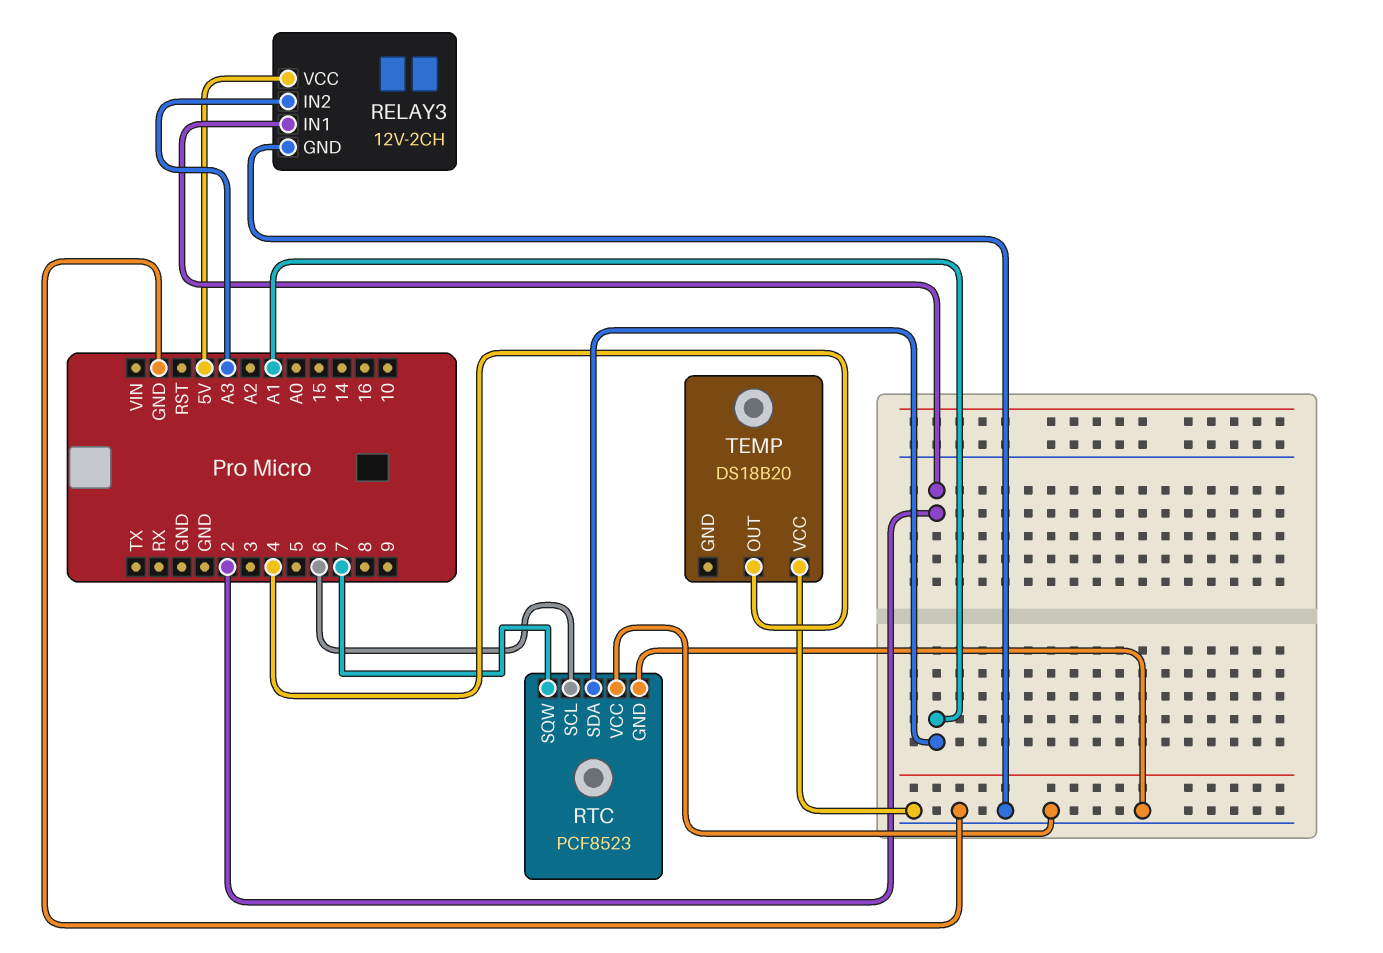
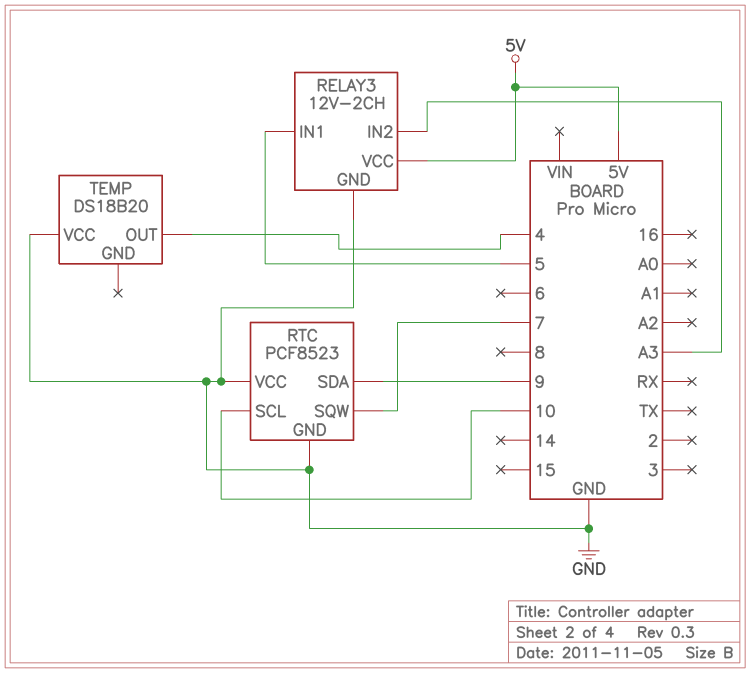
RELAY3 pin IN1: 2 -> 5
RTC pin SCL: 6 -> 10
RTC pin SDA: A1 -> 9

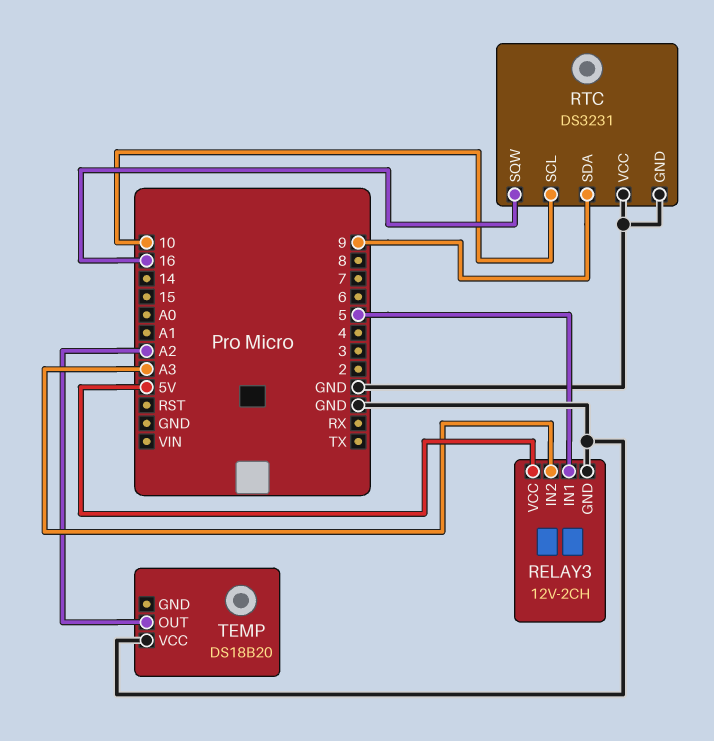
RTC: PCF8523 -> DS3231
RTC pin SQW: 7 -> 16
TEMP pin OUT: 4 -> A2

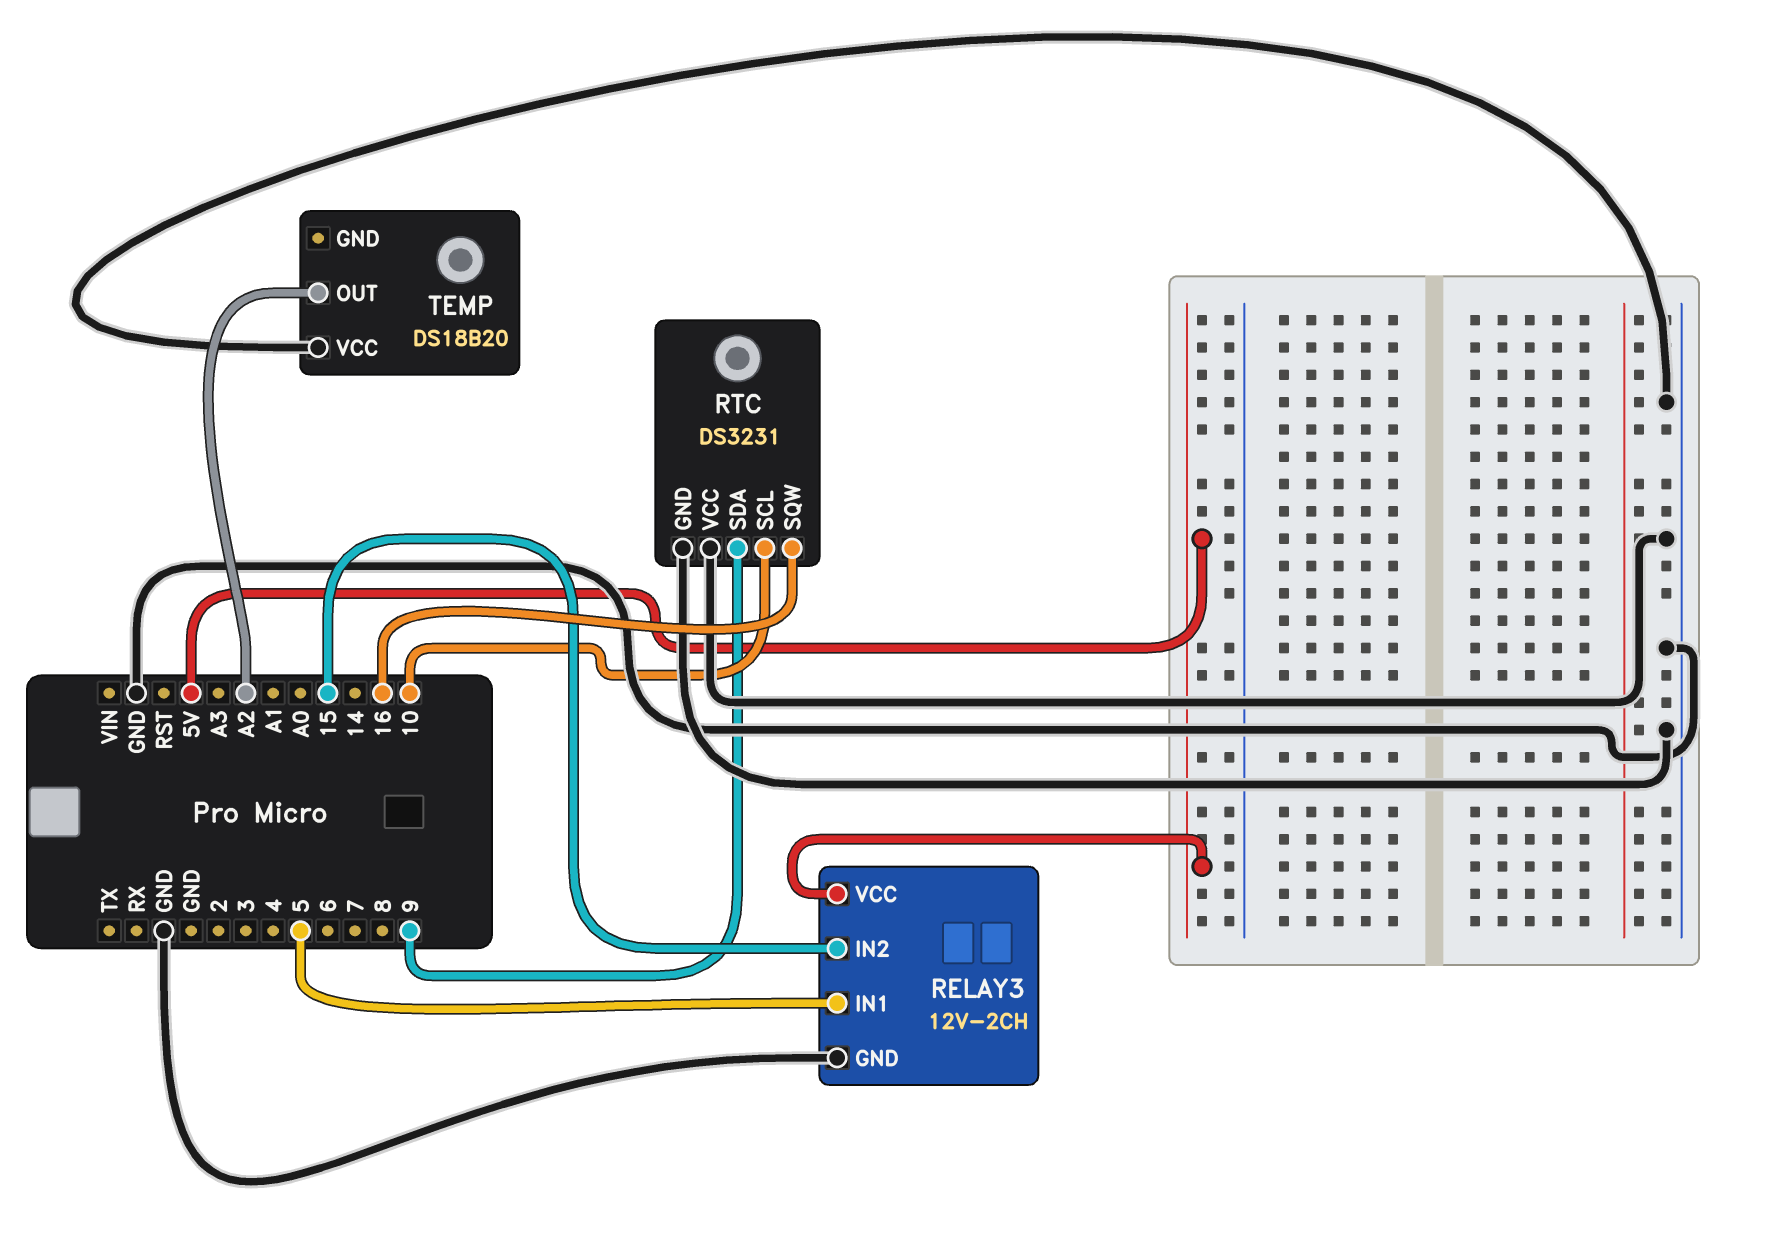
RELAY3 pin IN2: A3 -> 15

